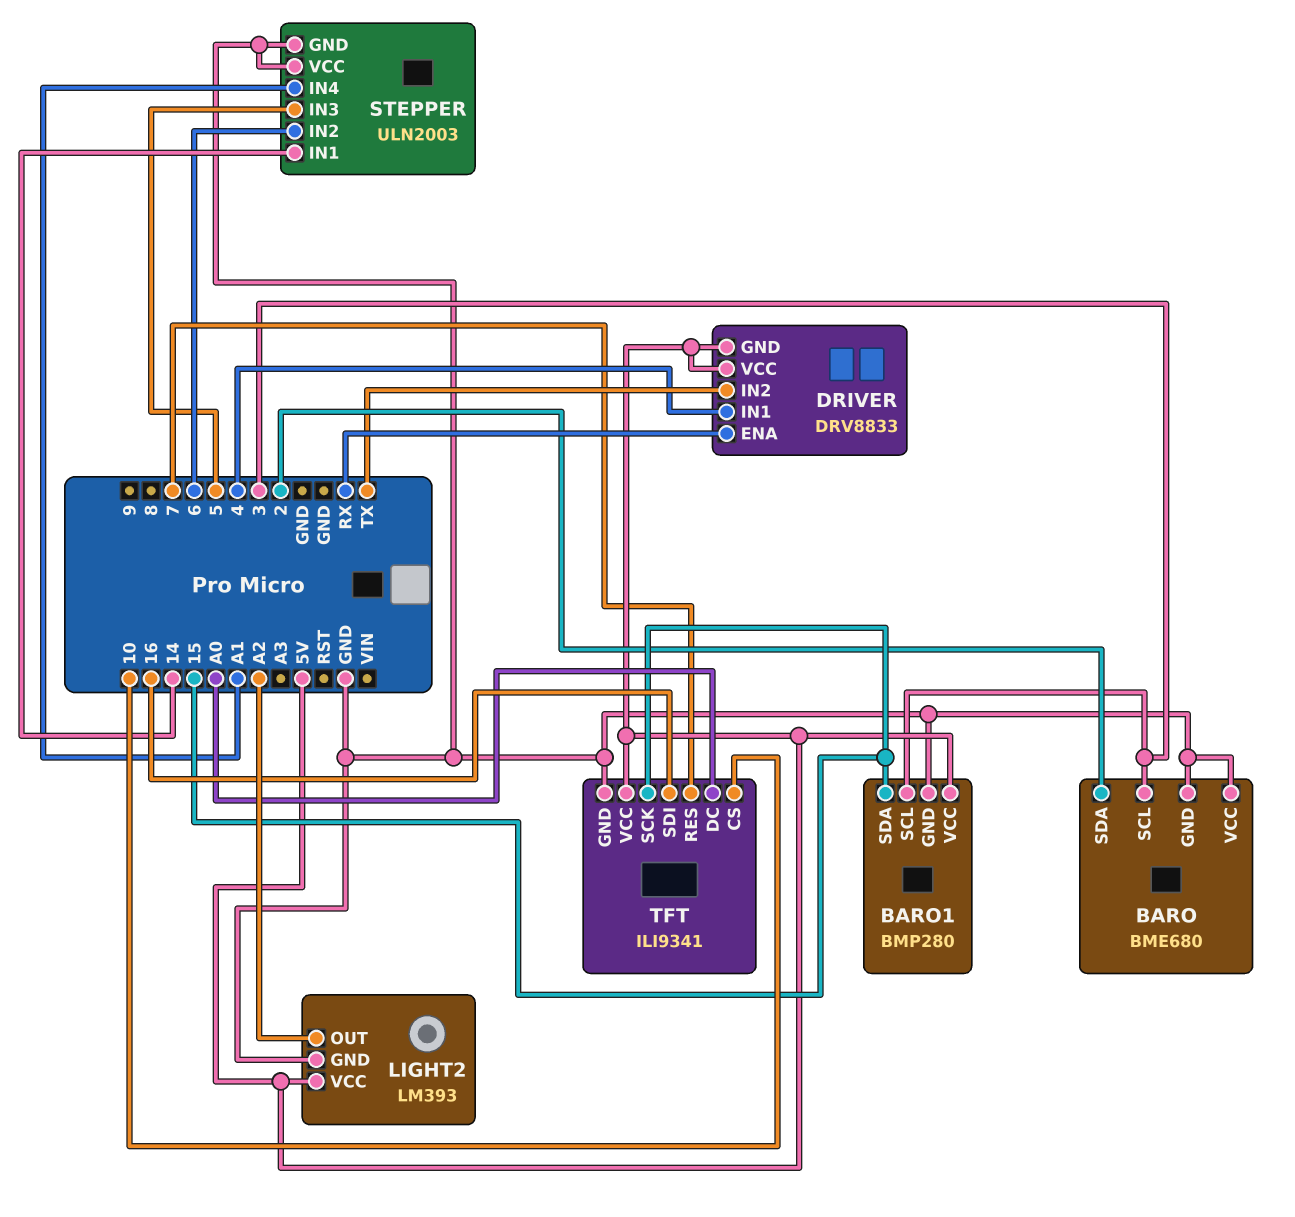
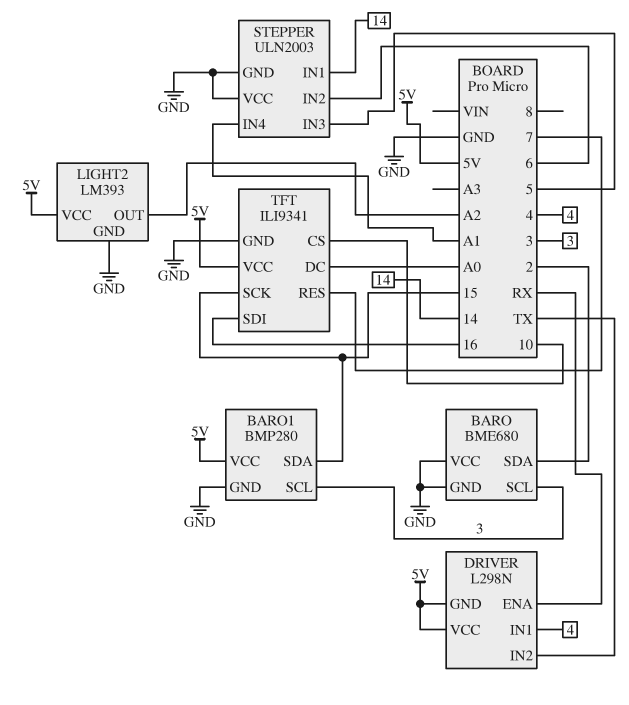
DRIVER: DRV8833 -> L298N

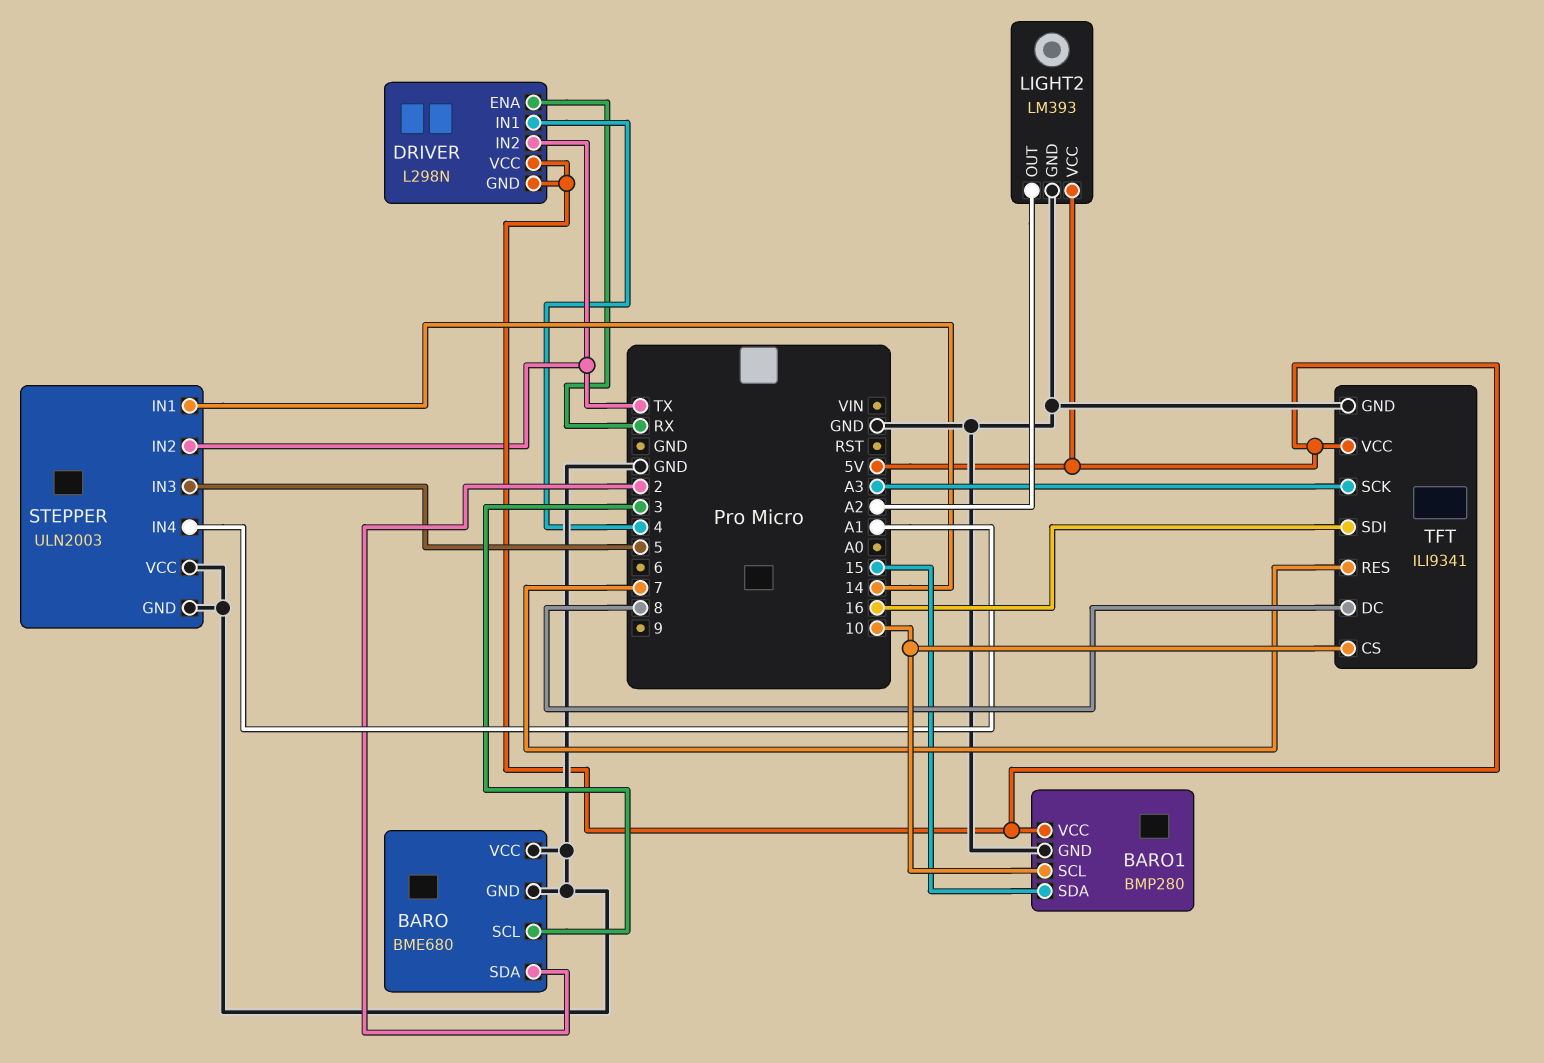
BARO1 pin SCL: 3 -> 10
STEPPER pin IN2: 6 -> TX
TFT pin DC: A0 -> 8
TFT pin SCK: 15 -> A3

